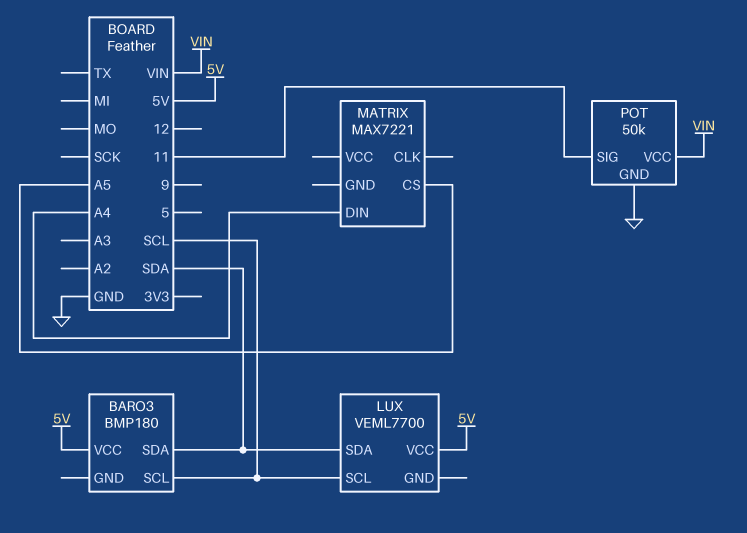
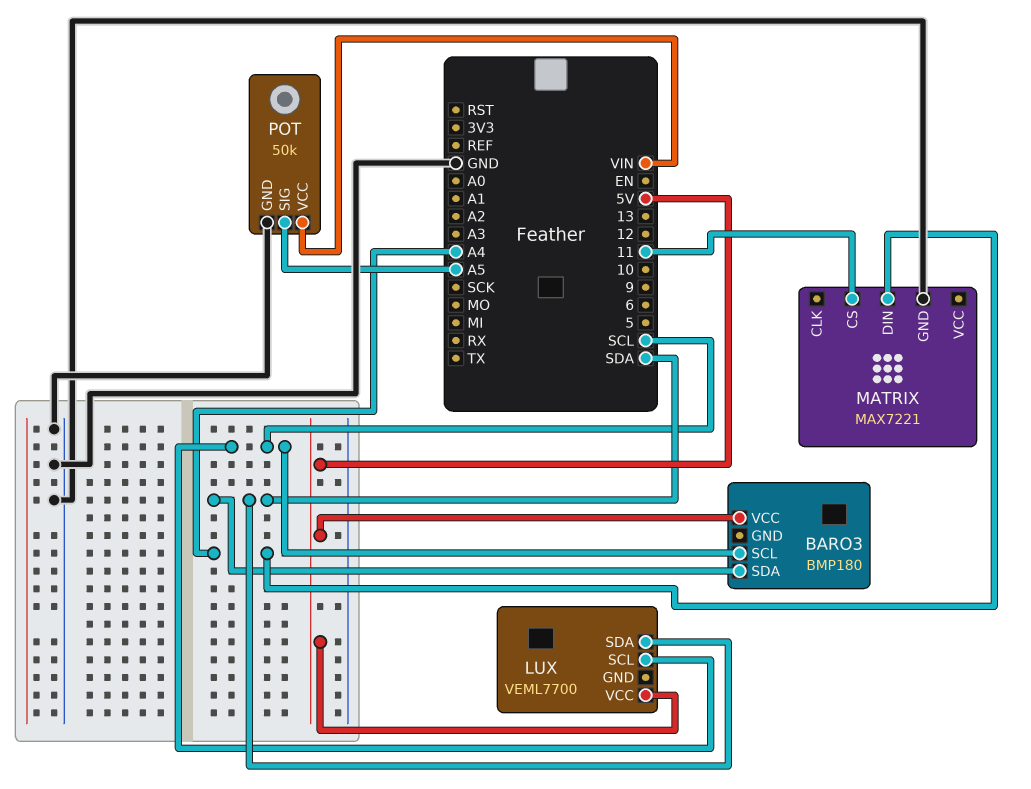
MATRIX pin CS: A5 -> 11
MATRIX pin GND: none -> GND
POT pin SIG: 11 -> A5

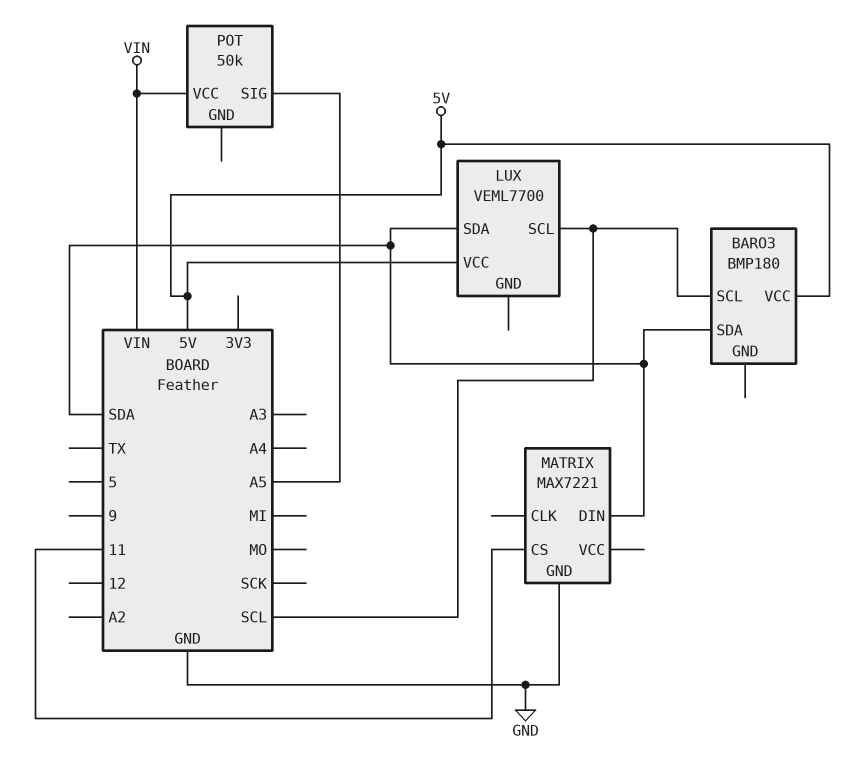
MATRIX pin DIN: A4 -> SDA
POT pin GND: GND -> none

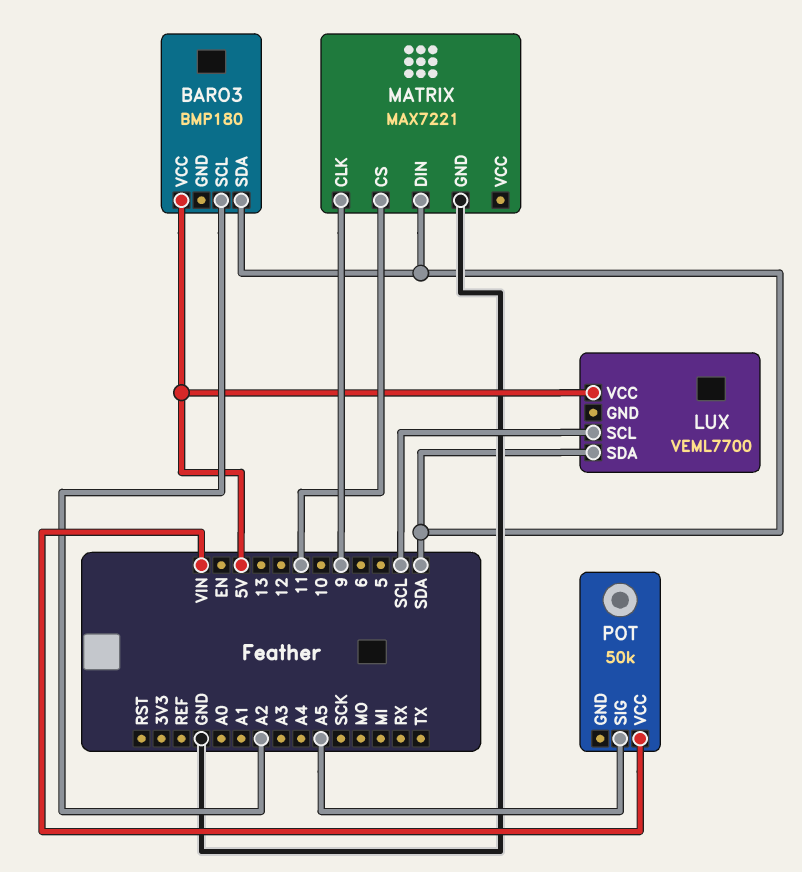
BARO3 pin SCL: SCL -> A2
MATRIX pin CLK: none -> 9

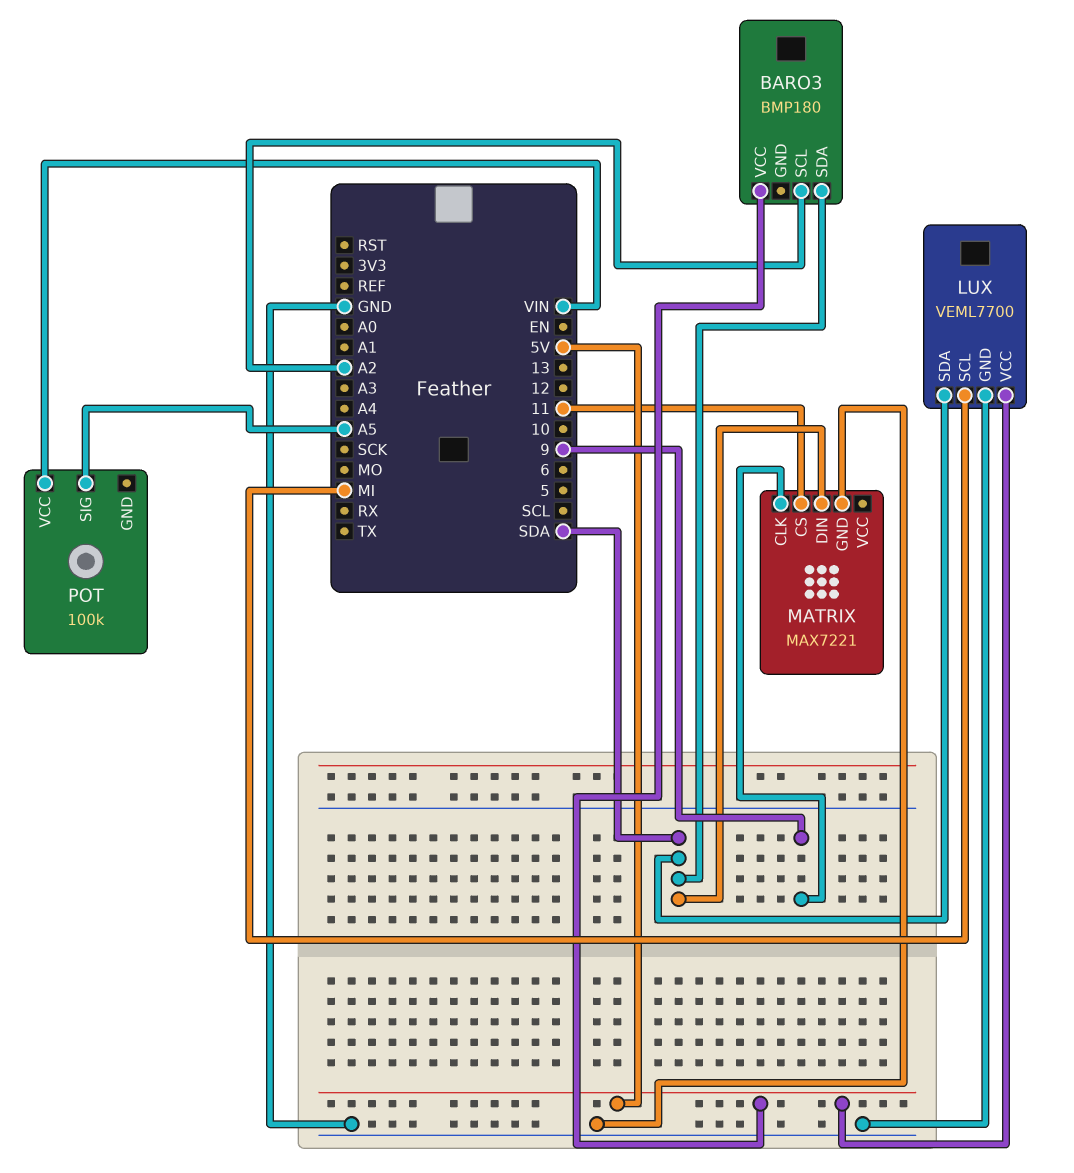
LUX pin GND: none -> GND
LUX pin SCL: SCL -> MI
POT: 50k -> 100k

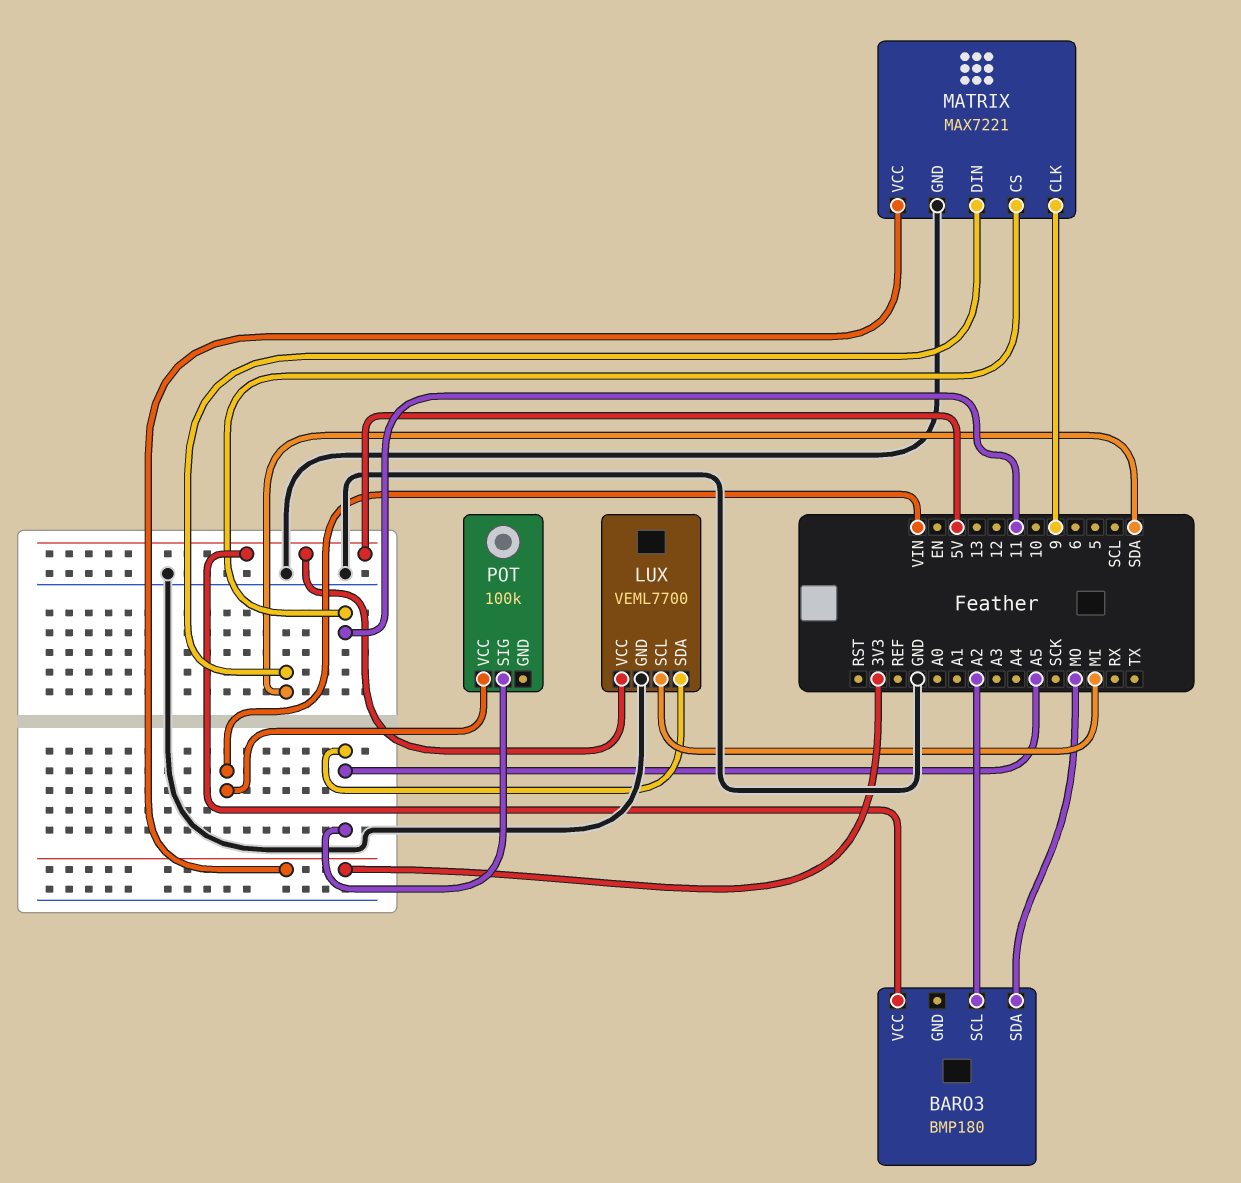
BARO3 pin SDA: SDA -> MO
LUX pin SDA: SDA -> A5
MATRIX pin VCC: none -> 3V3

